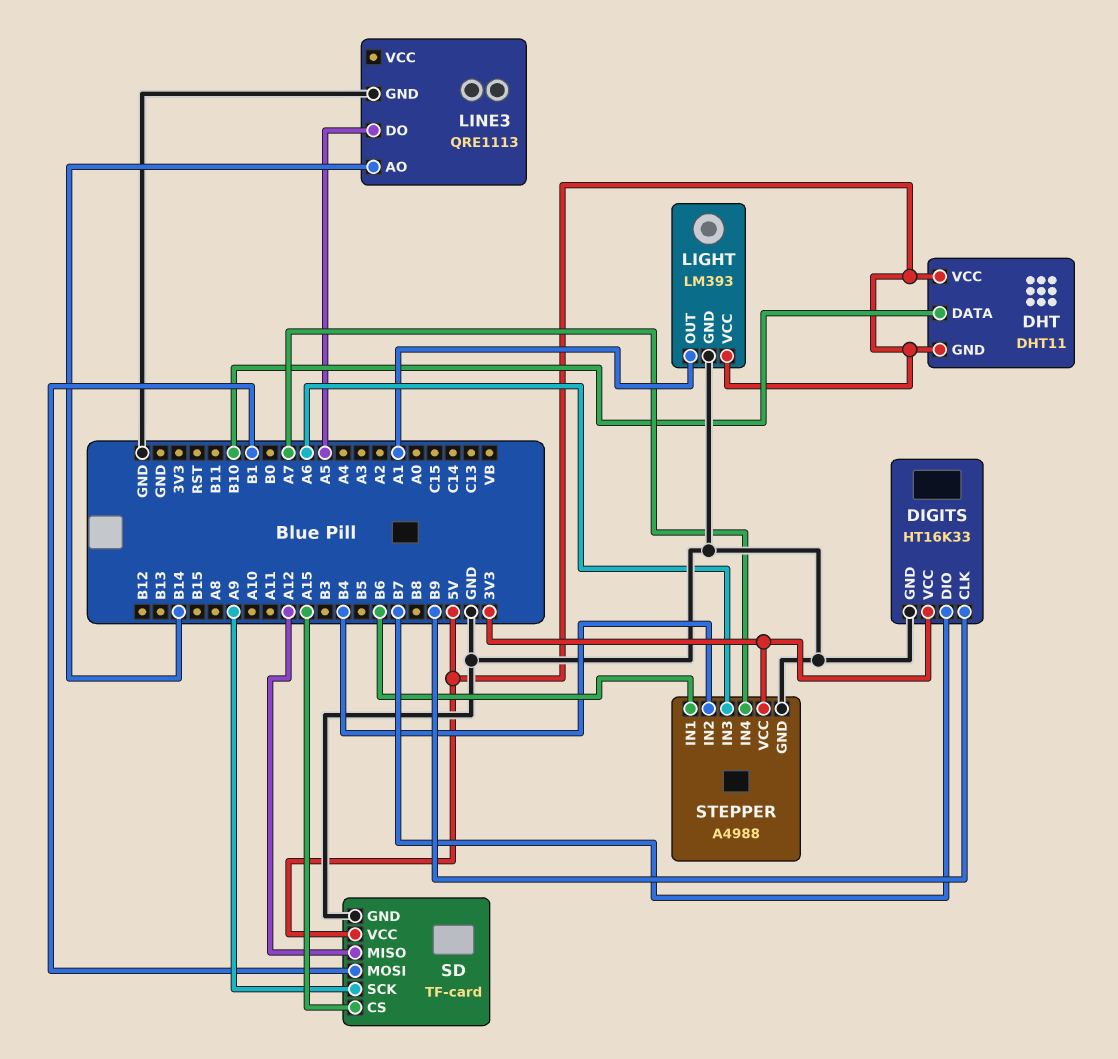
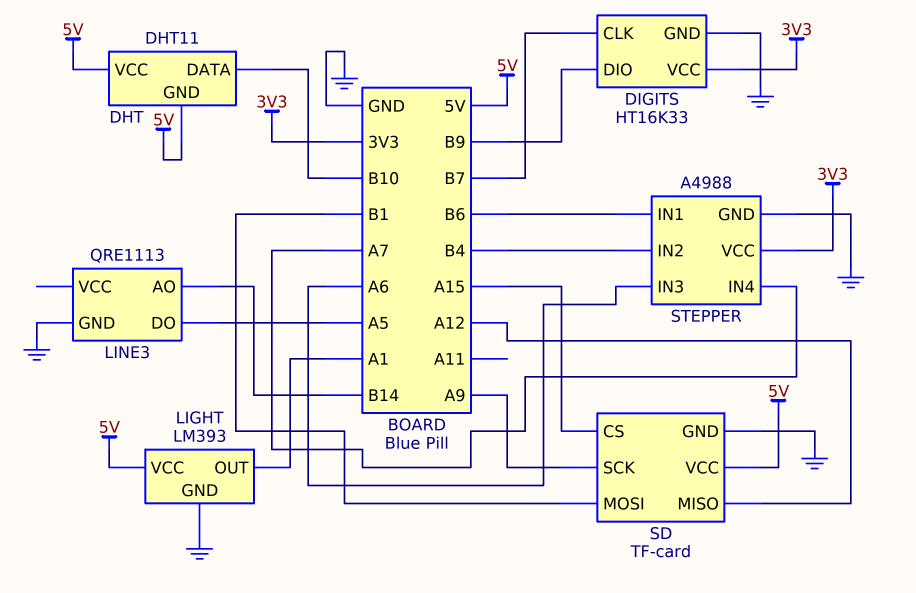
DIGITS pin CLK: B9 -> B7
DIGITS pin DIO: B7 -> B9

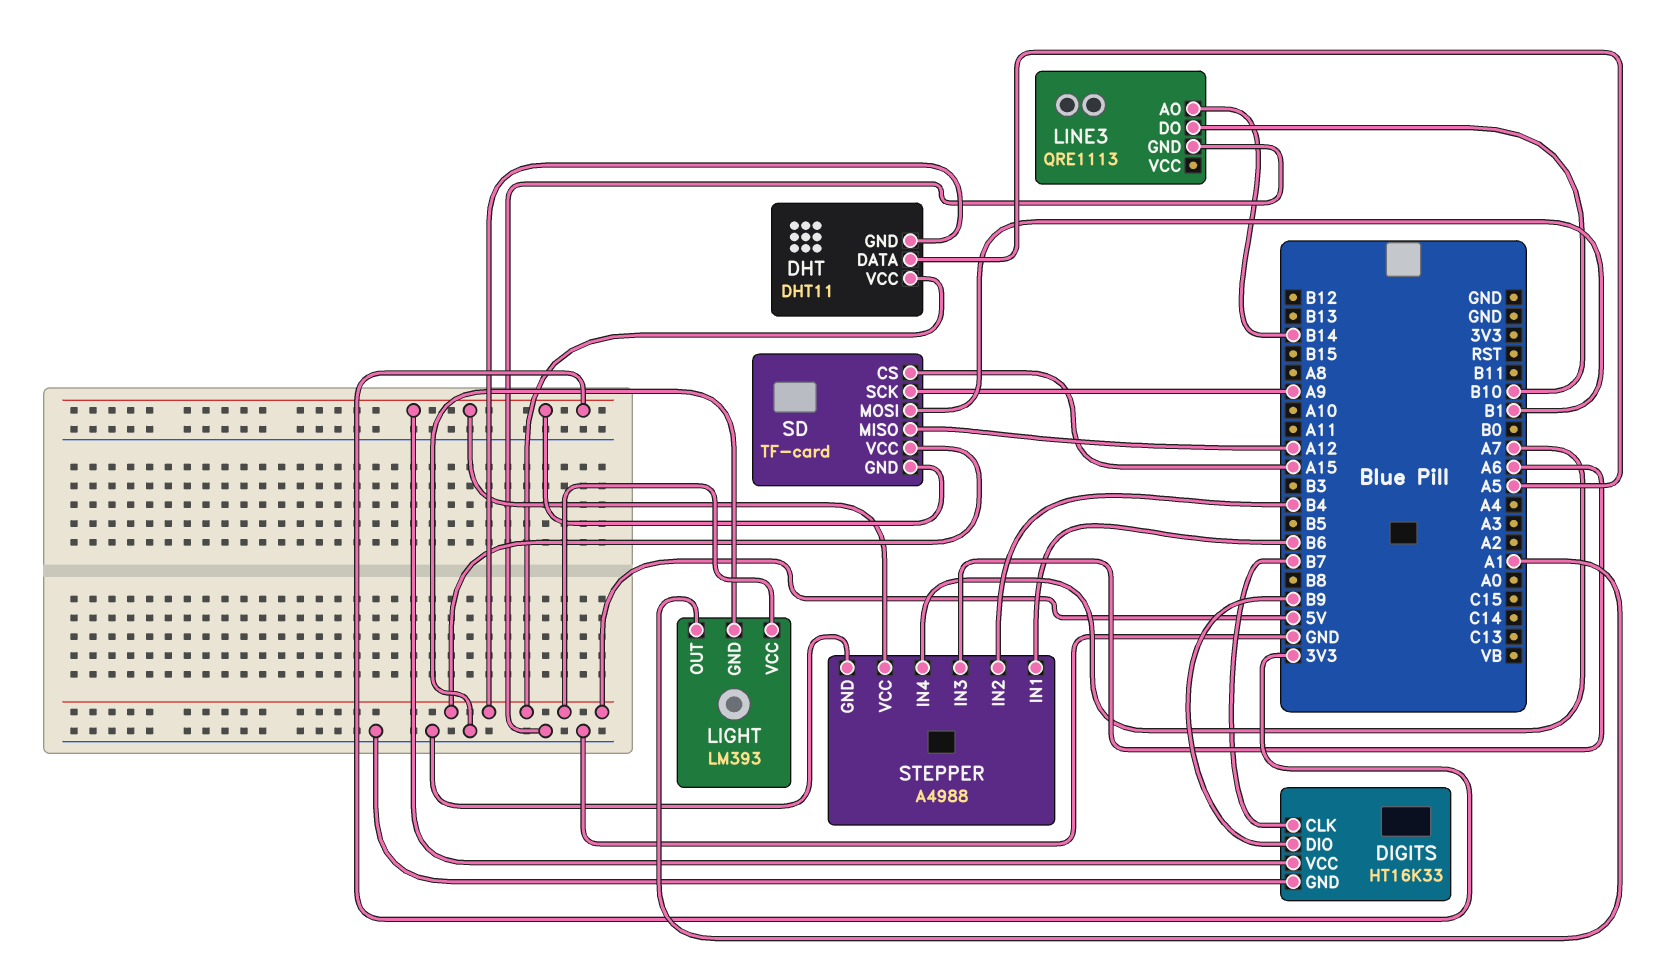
DHT pin DATA: B10 -> A5
LINE3 pin DO: A5 -> B10
SD pin GND: GND -> 3V3

